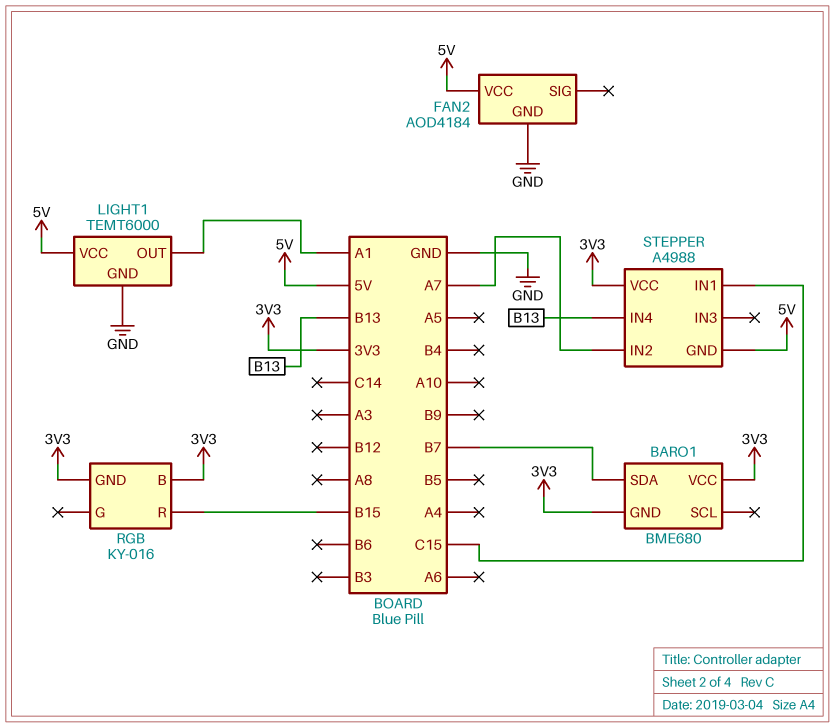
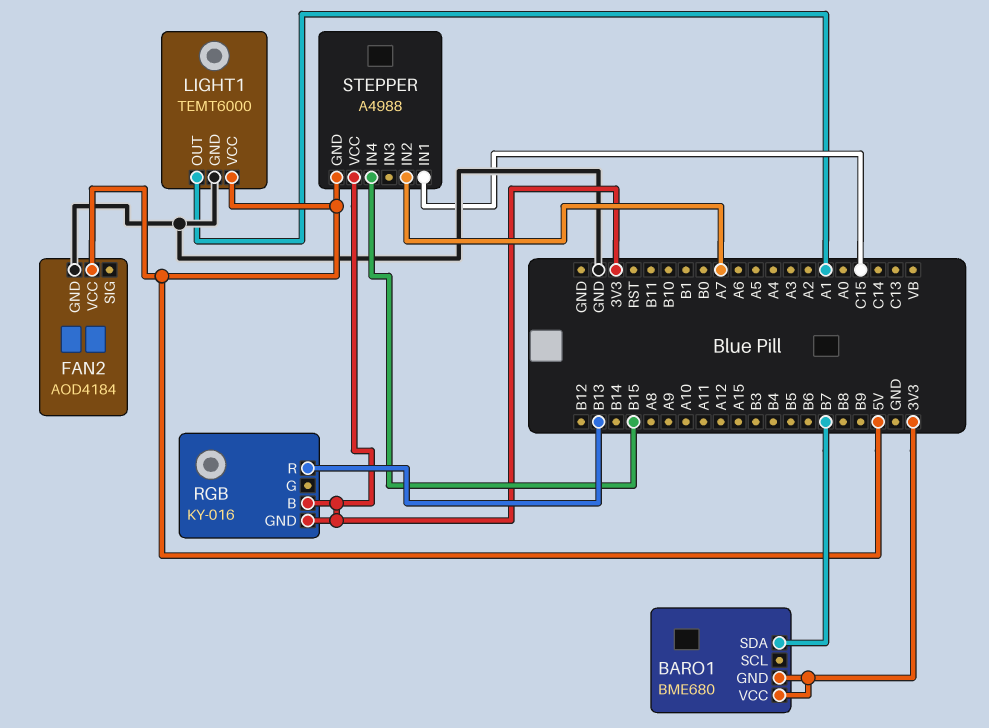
RGB pin R: B15 -> B13
STEPPER pin IN4: B13 -> B15

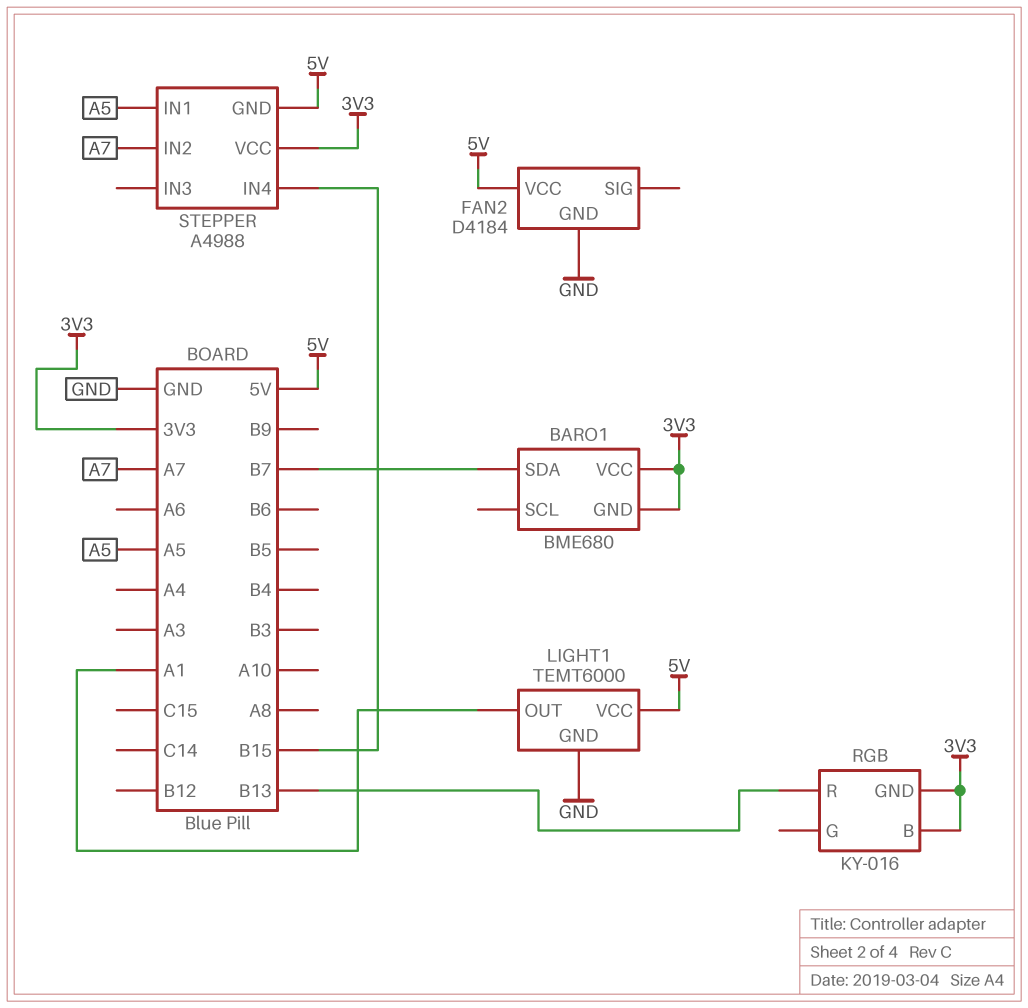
FAN2: AOD4184 -> D4184
STEPPER pin IN1: C15 -> A5

